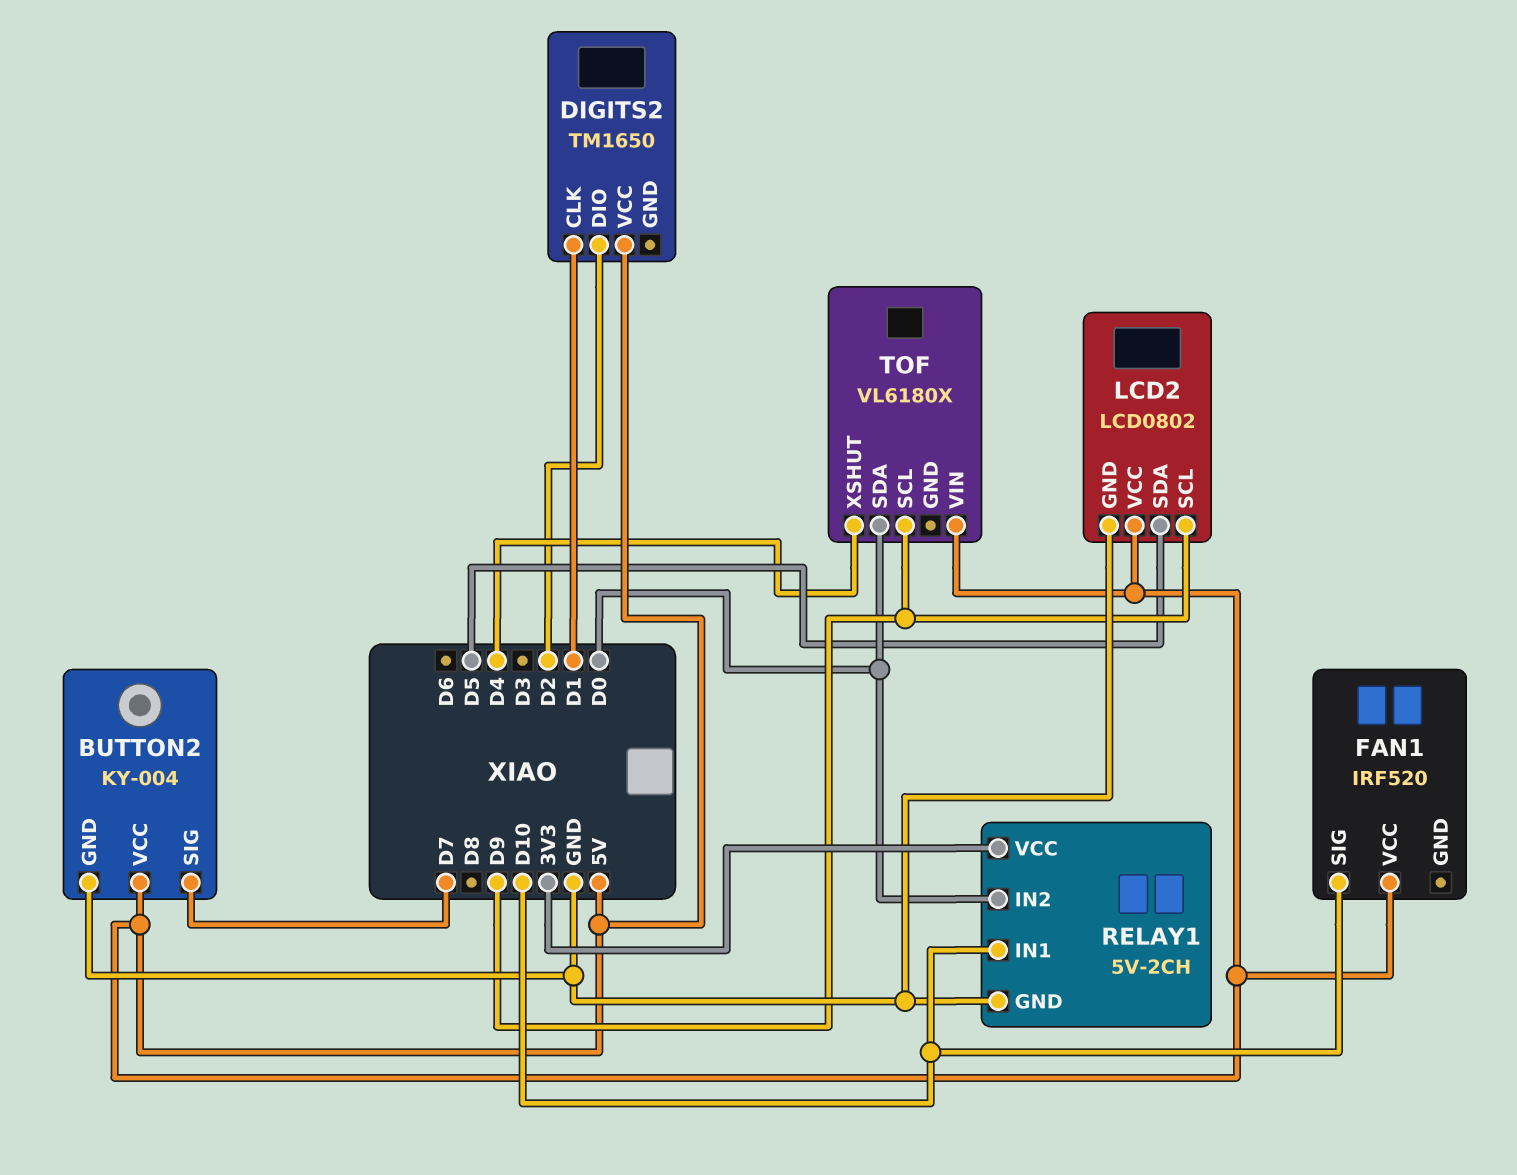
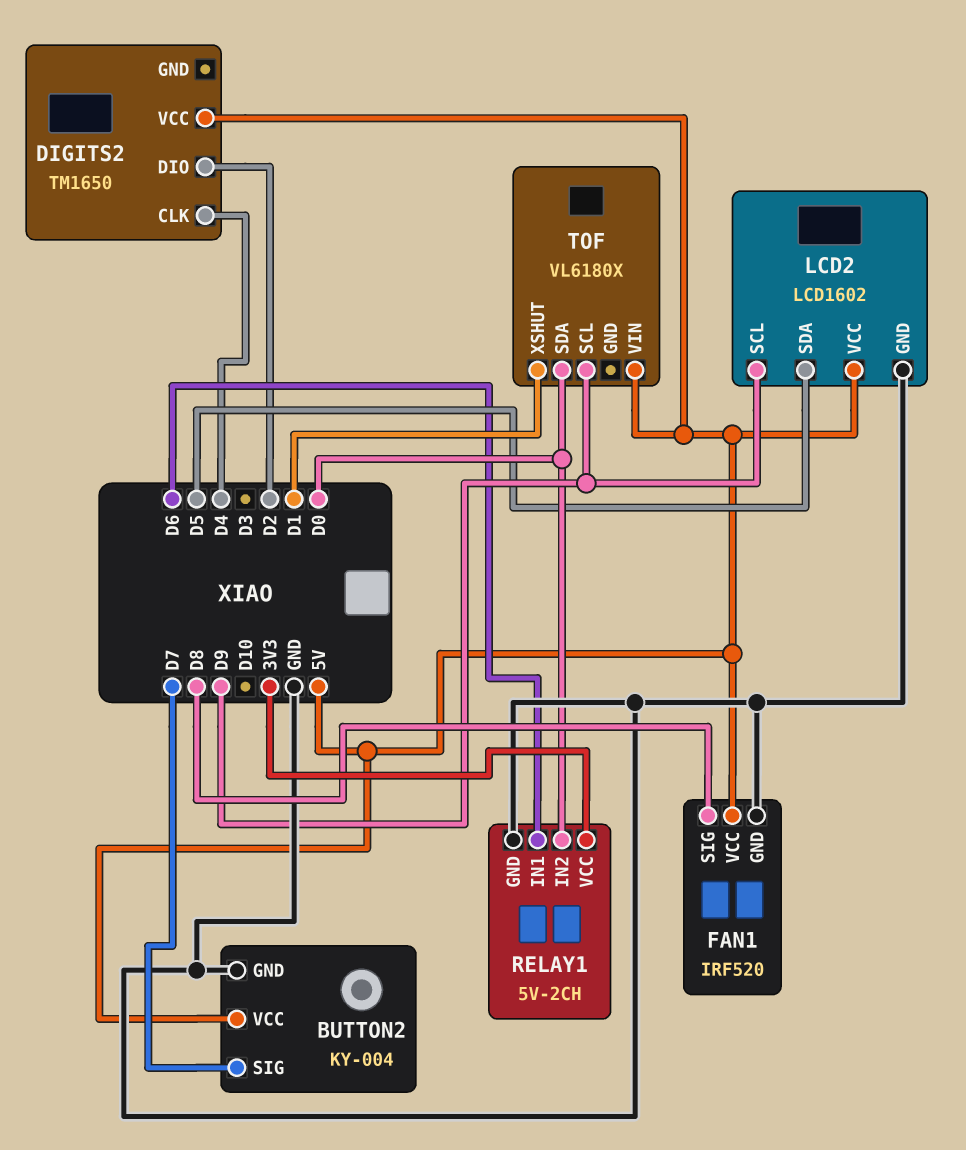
DIGITS2 pin CLK: D1 -> D4
FAN1 pin GND: none -> GND
FAN1 pin SIG: D10 -> D8
LCD2: LCD0802 -> LCD1602
RELAY1 pin IN1: D10 -> D6
TOF pin XSHUT: D4 -> D1

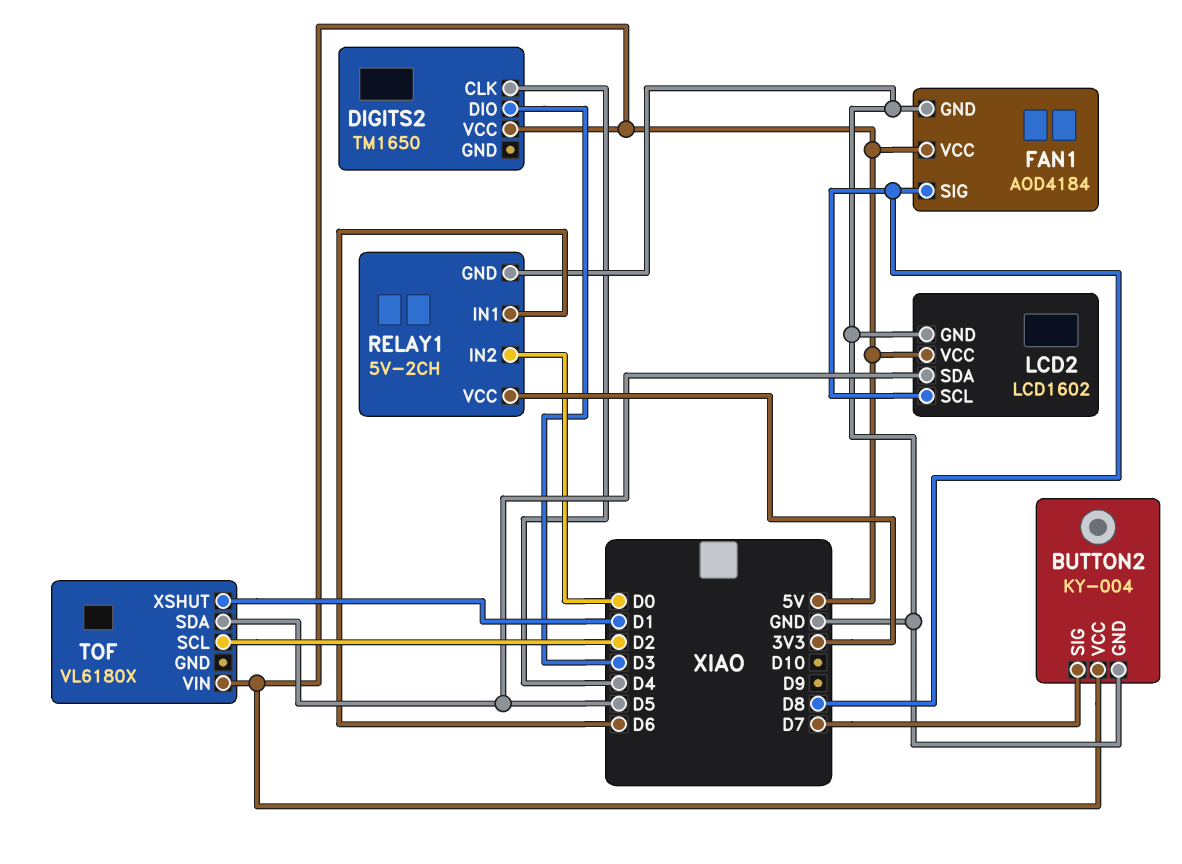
DIGITS2 pin DIO: D2 -> D3
FAN1: IRF520 -> AOD4184
LCD2 pin SCL: D9 -> D8
TOF pin SCL: D9 -> D2
TOF pin SDA: D0 -> D5

